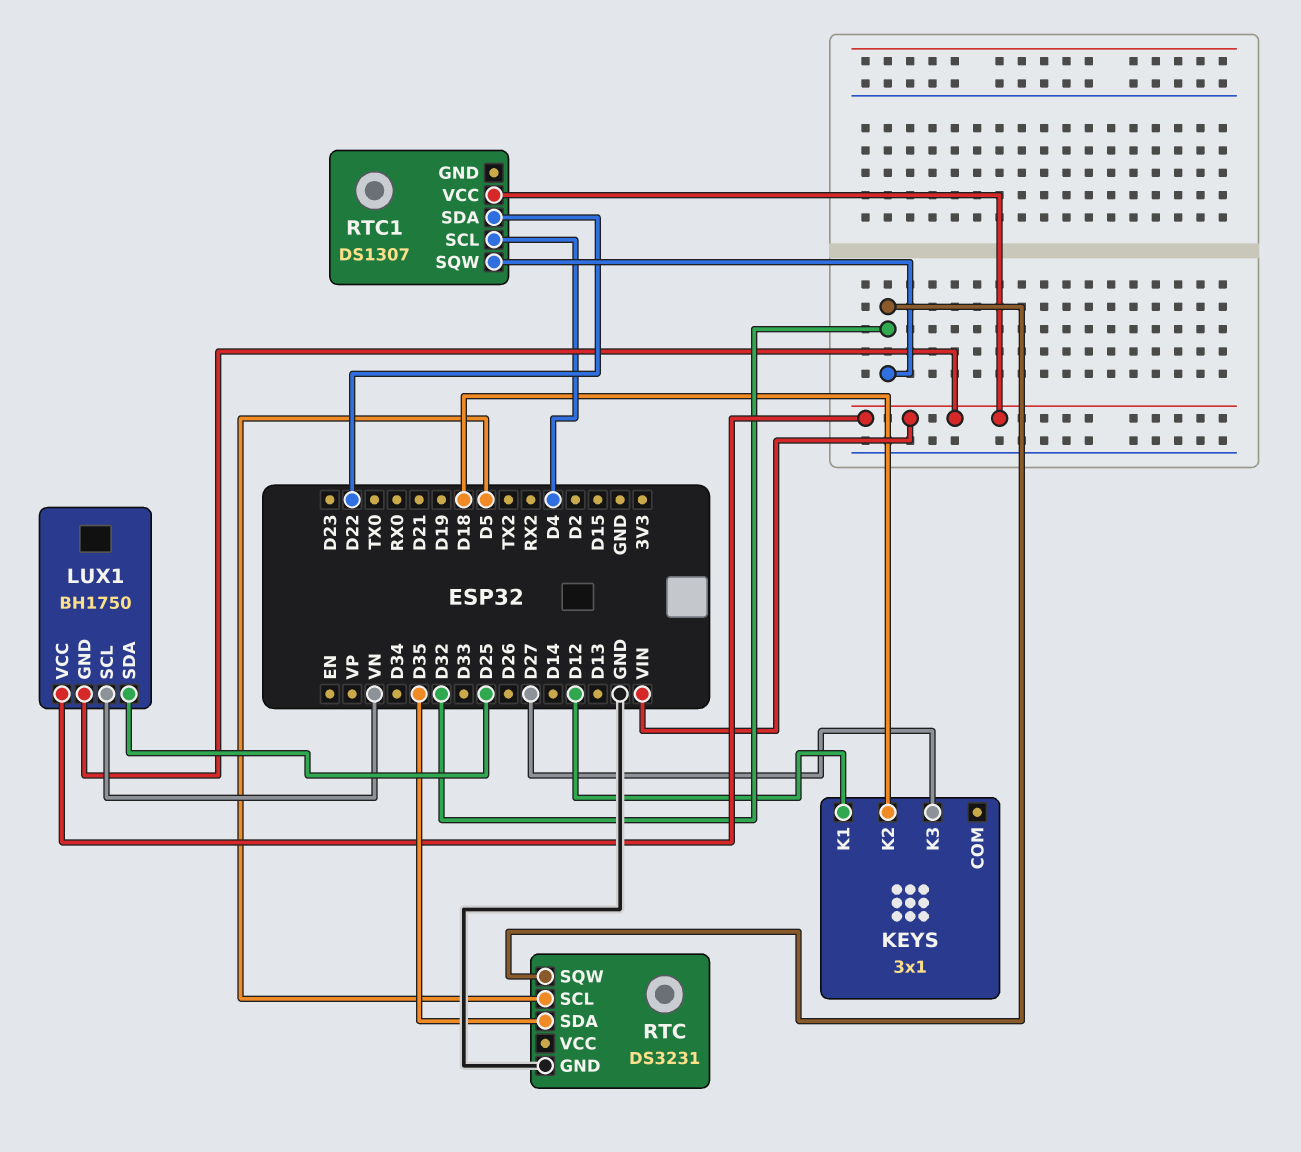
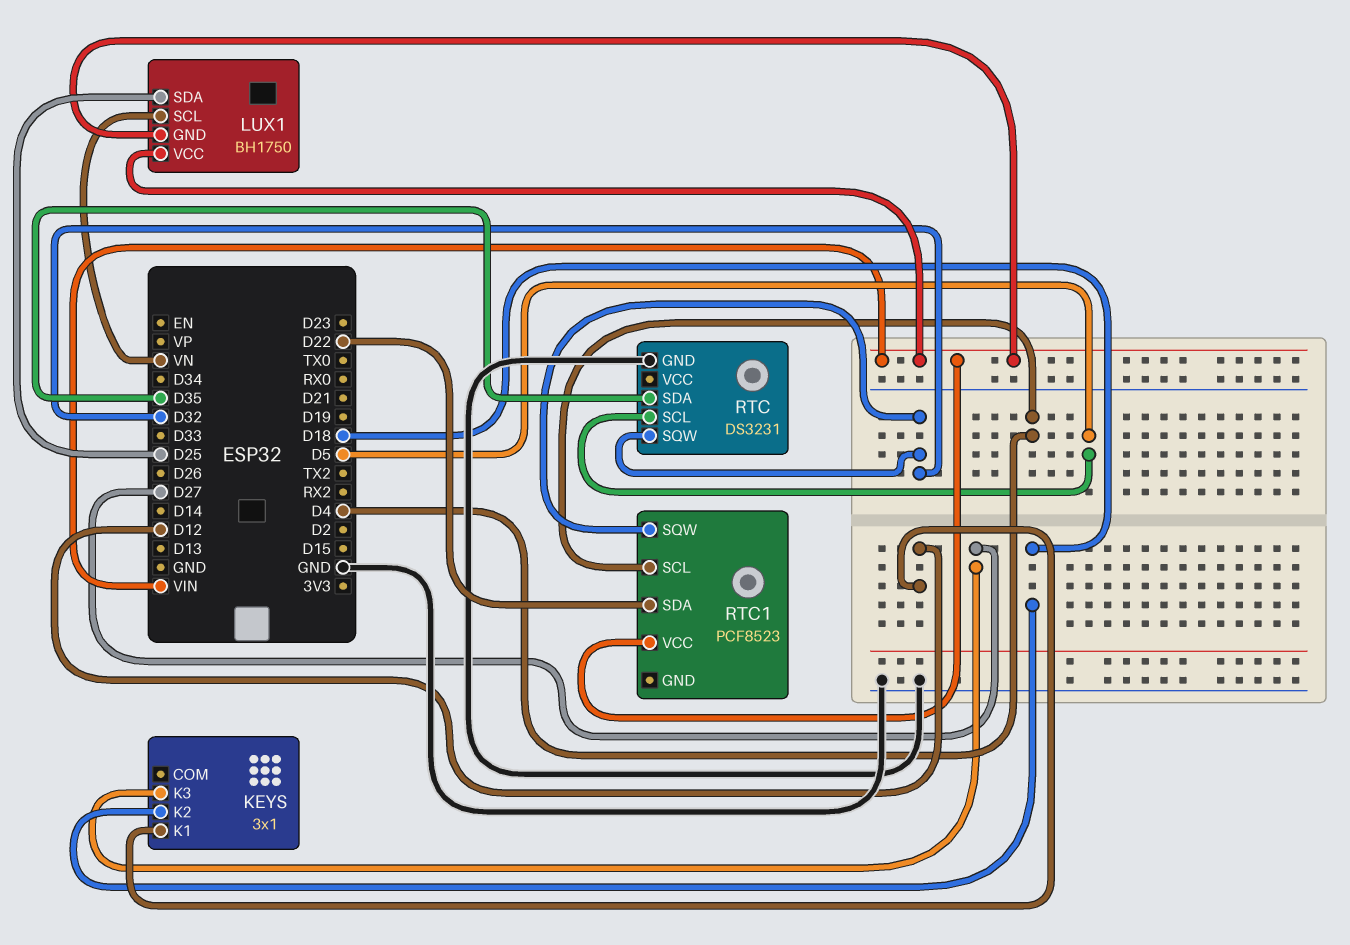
RTC1: DS1307 -> PCF8523

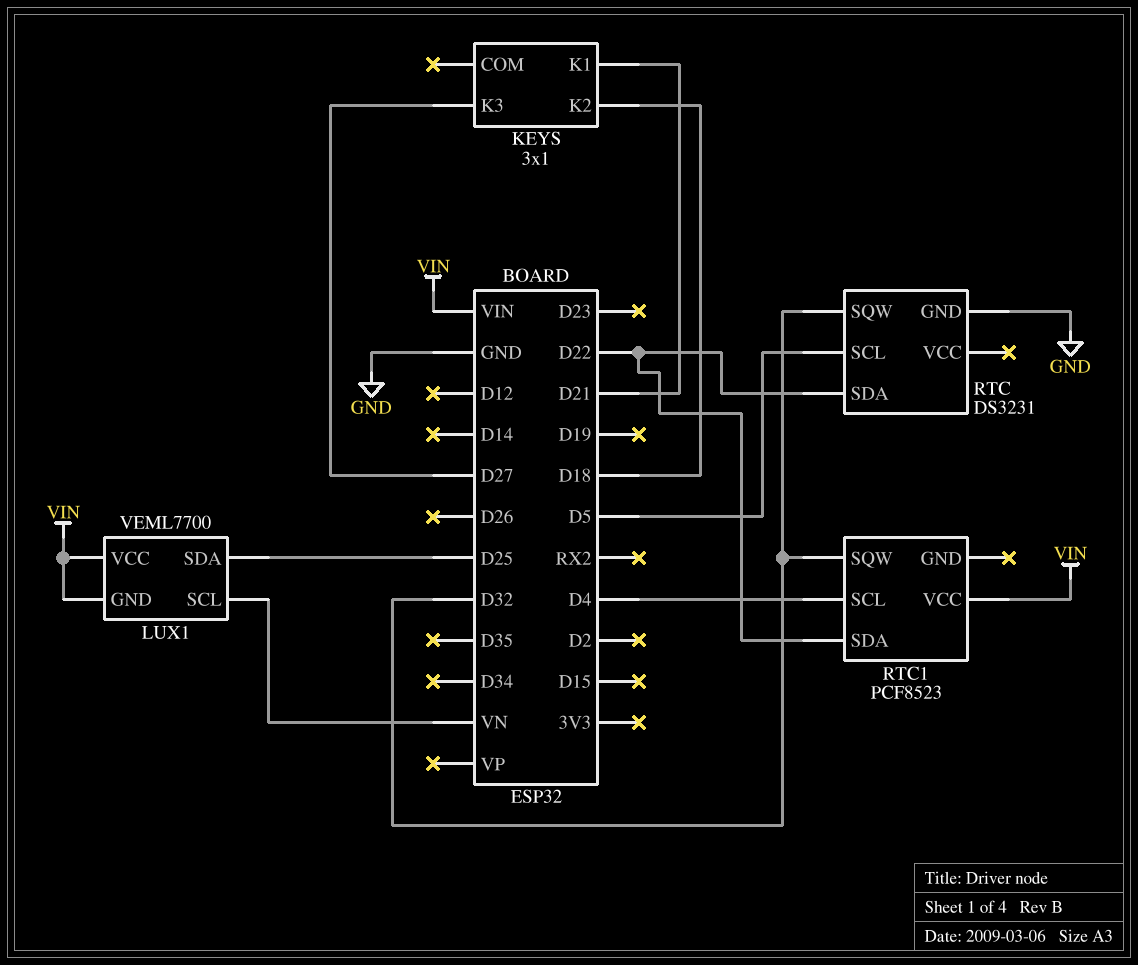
KEYS pin K1: D12 -> D21
LUX1: BH1750 -> VEML7700
RTC pin SDA: D35 -> D22

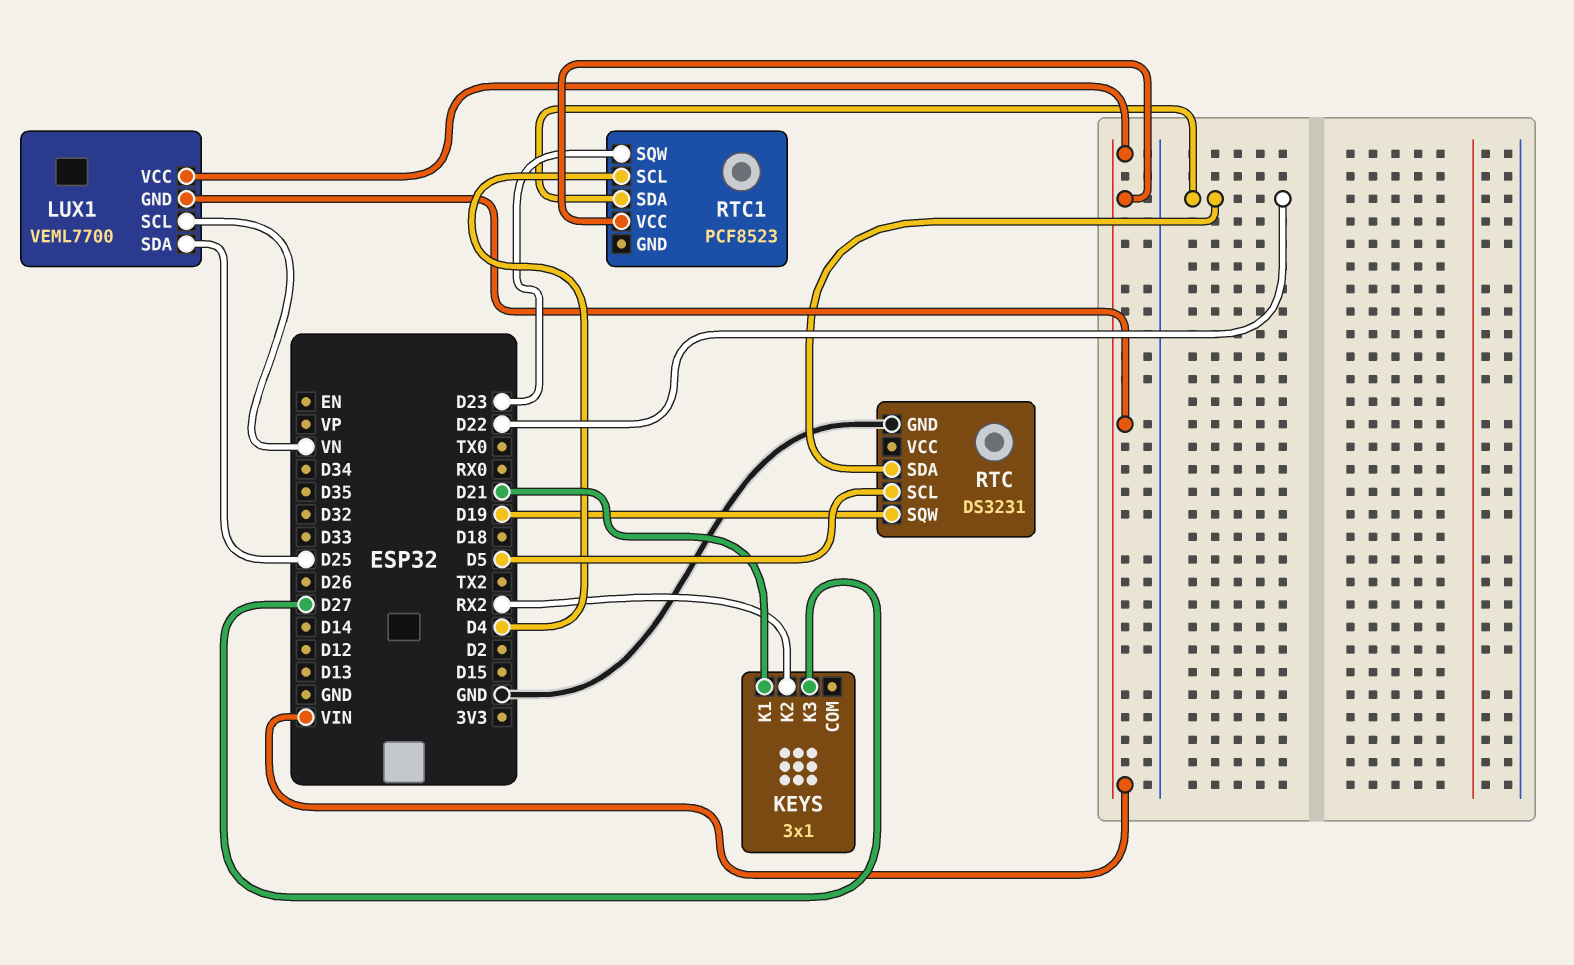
KEYS pin K2: D18 -> RX2
RTC pin SQW: D32 -> D19
RTC1 pin SQW: D32 -> D23

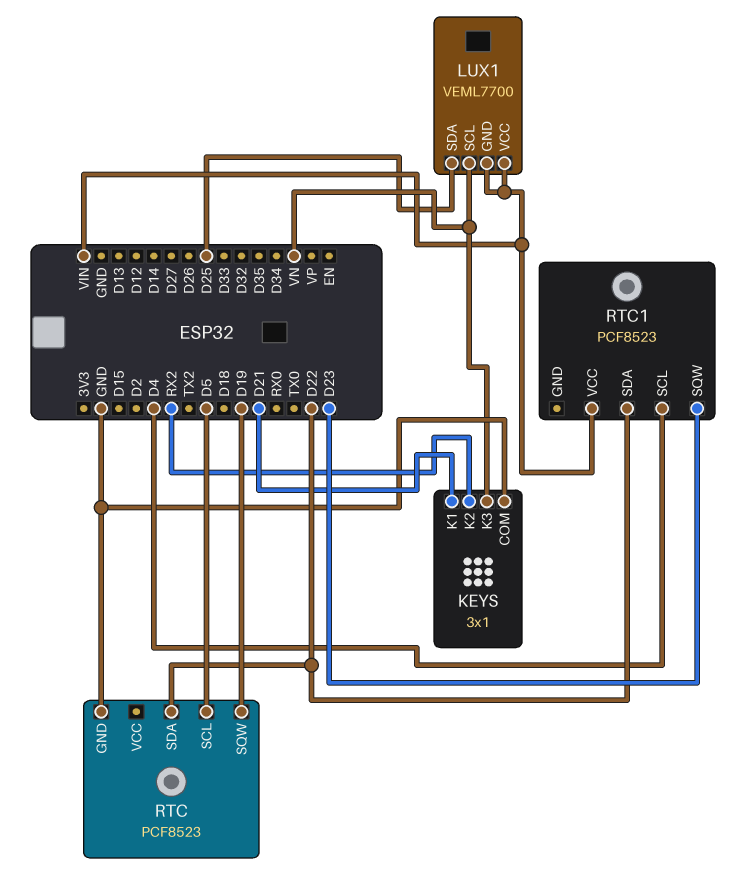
KEYS pin COM: none -> GND
KEYS pin K3: D27 -> VN
RTC: DS3231 -> PCF8523

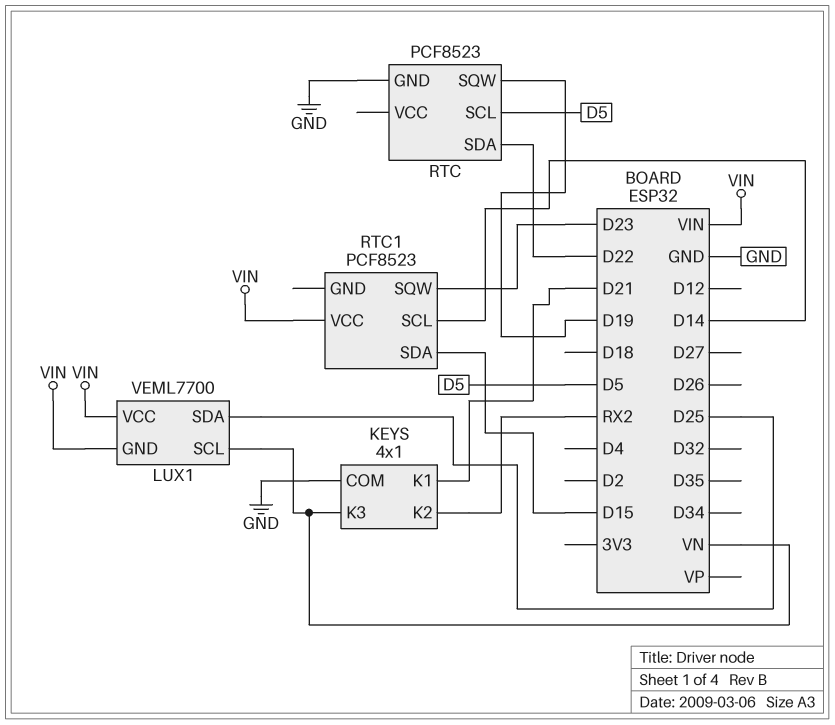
KEYS: 3x1 -> 4x1
RTC1 pin SCL: D4 -> D14
RTC1 pin SDA: D22 -> D15

